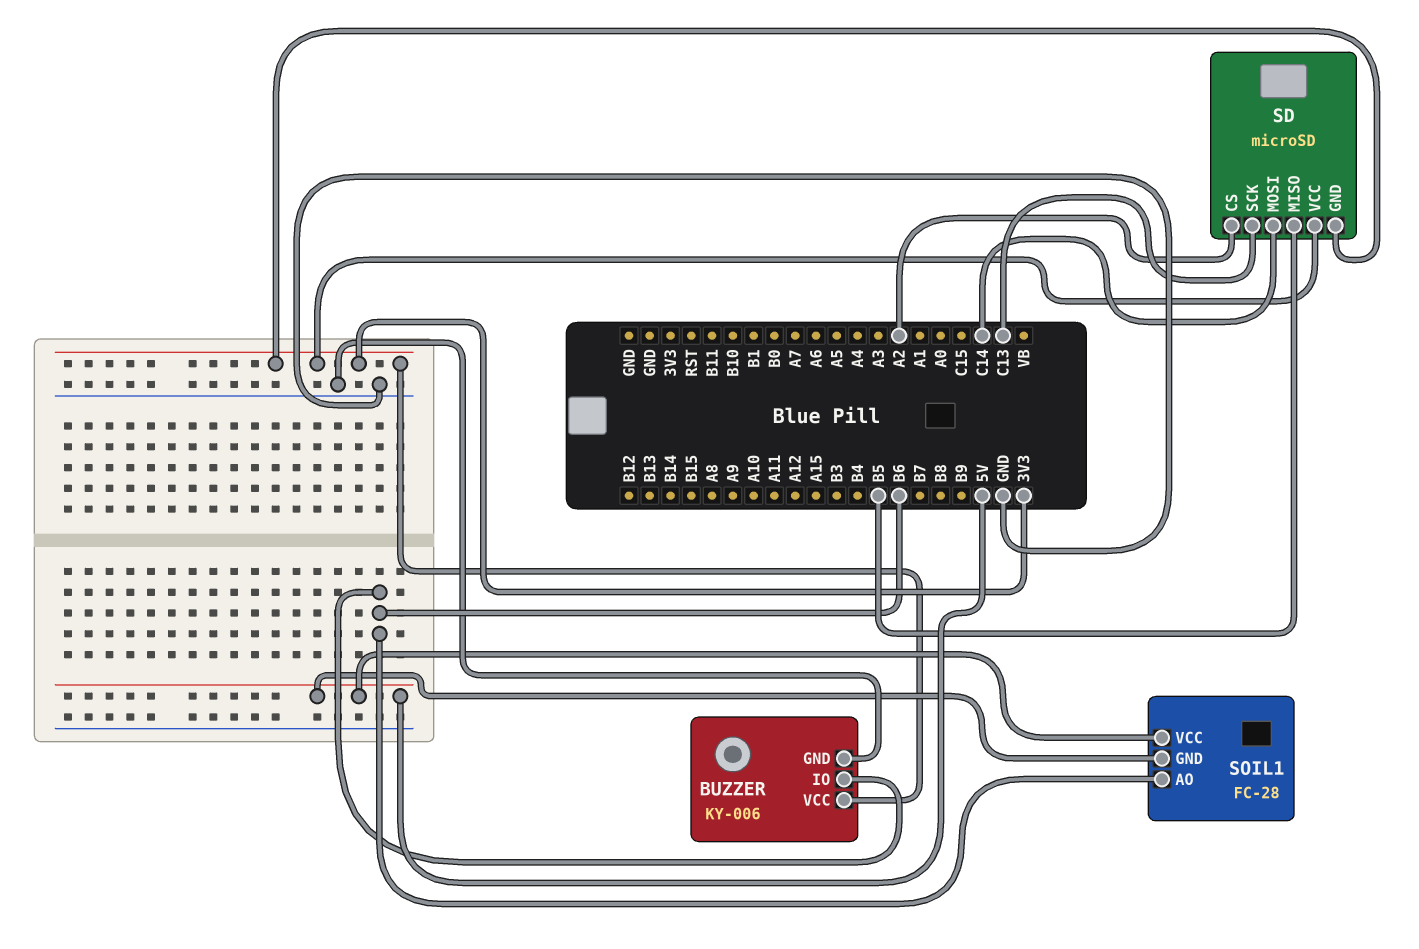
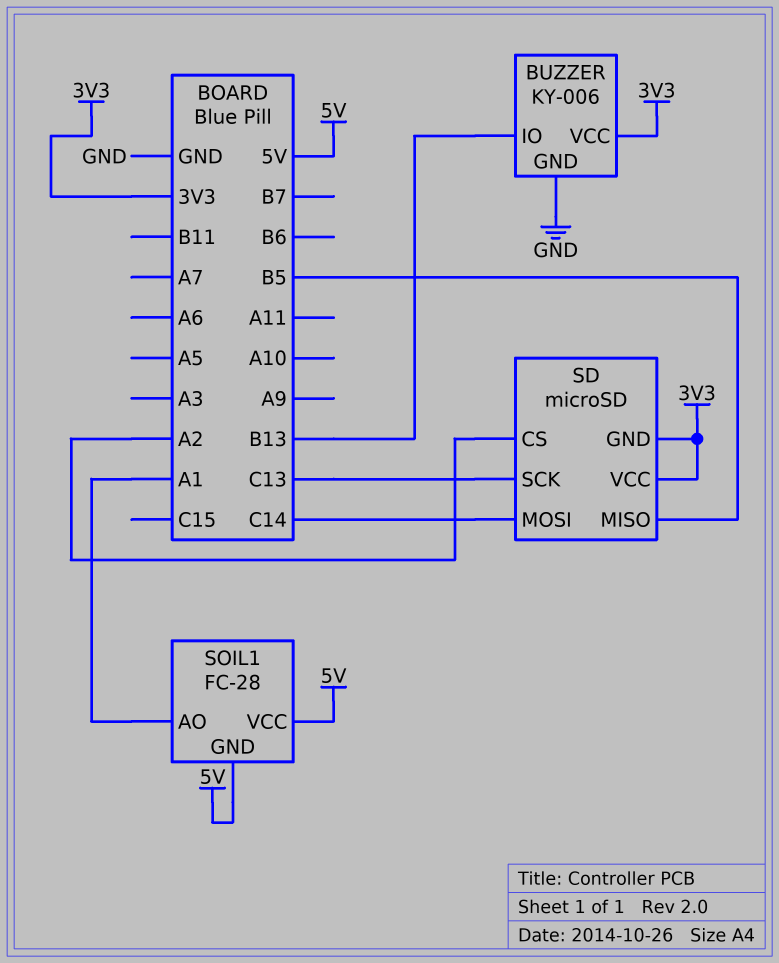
BUZZER pin IO: B6 -> B13
SOIL1 pin AO: B6 -> A1

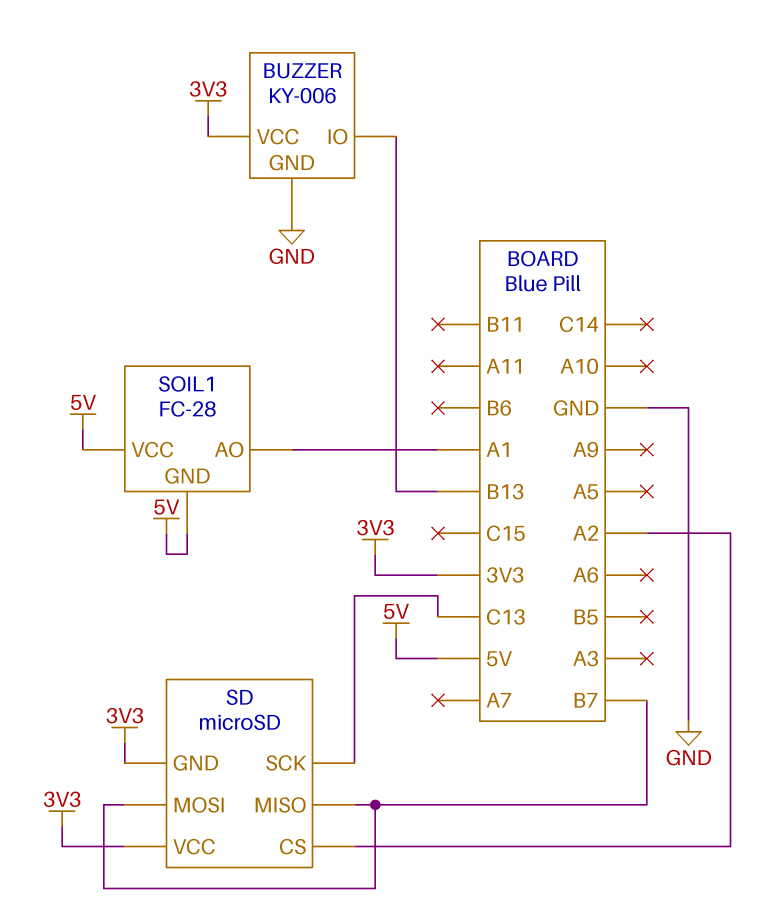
SD pin MISO: B5 -> B7
SD pin MOSI: C14 -> B7

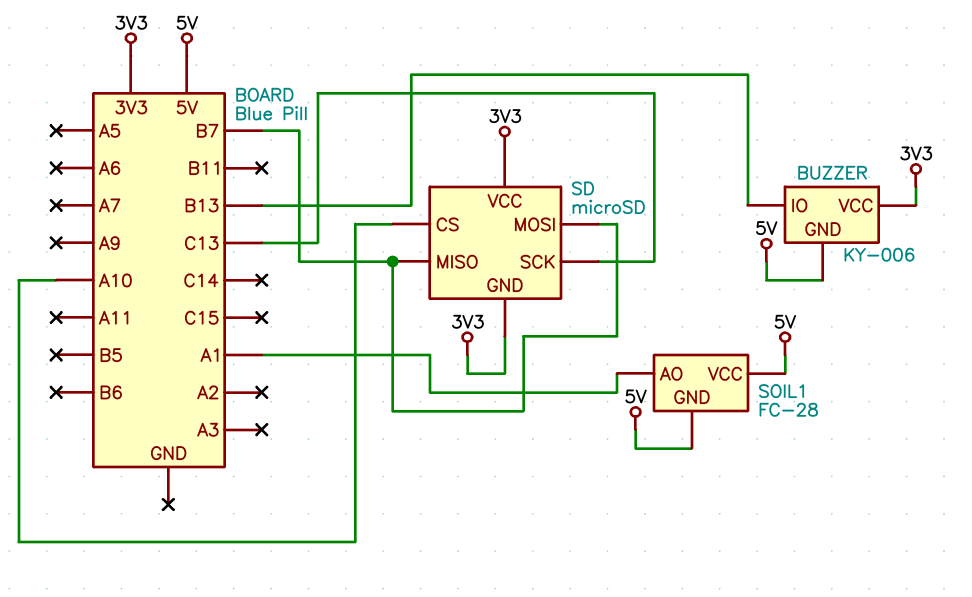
BUZZER pin GND: GND -> 5V
SD pin CS: A2 -> A10

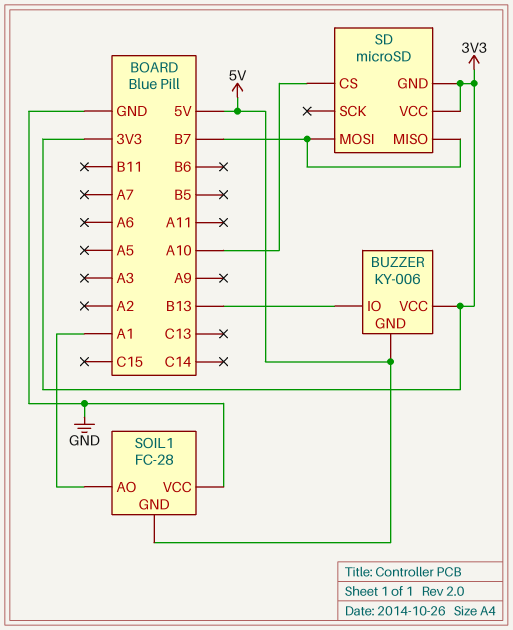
SD pin SCK: C13 -> none
SOIL1 pin VCC: 5V -> GND

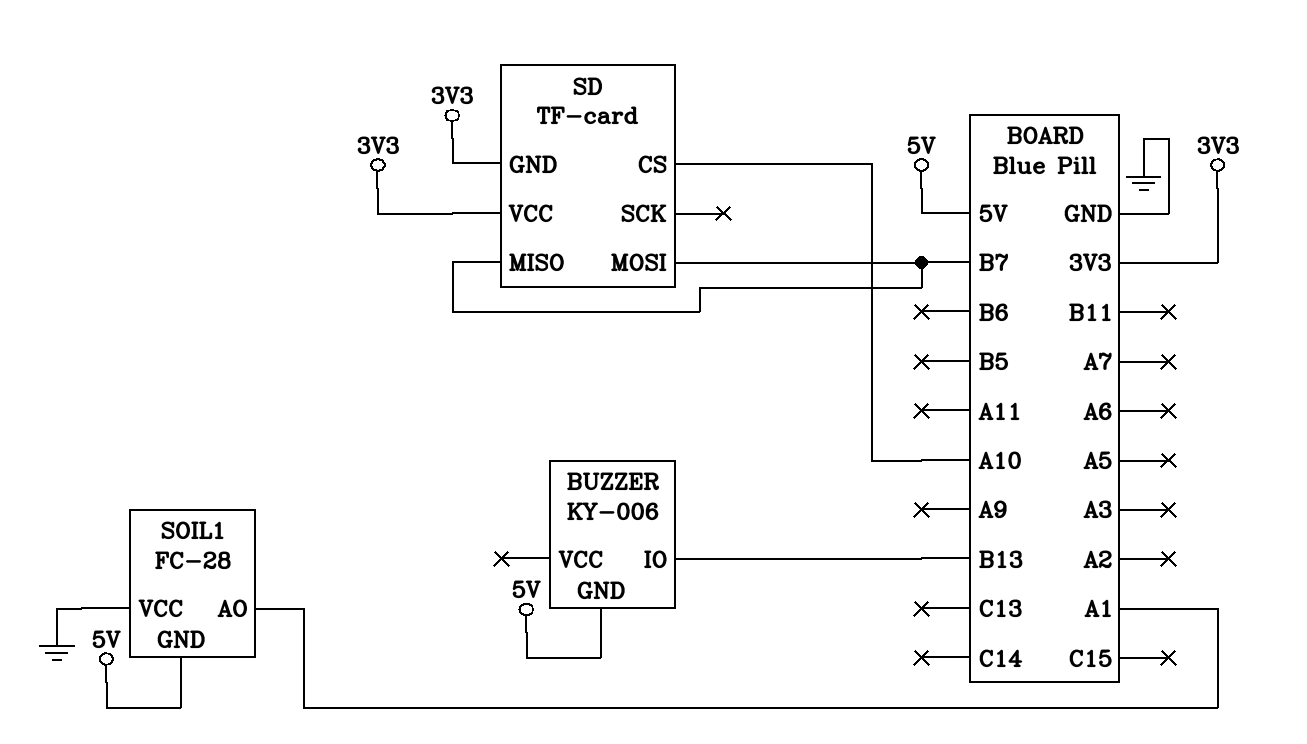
BUZZER pin VCC: 3V3 -> none
SD: microSD -> TF-card

